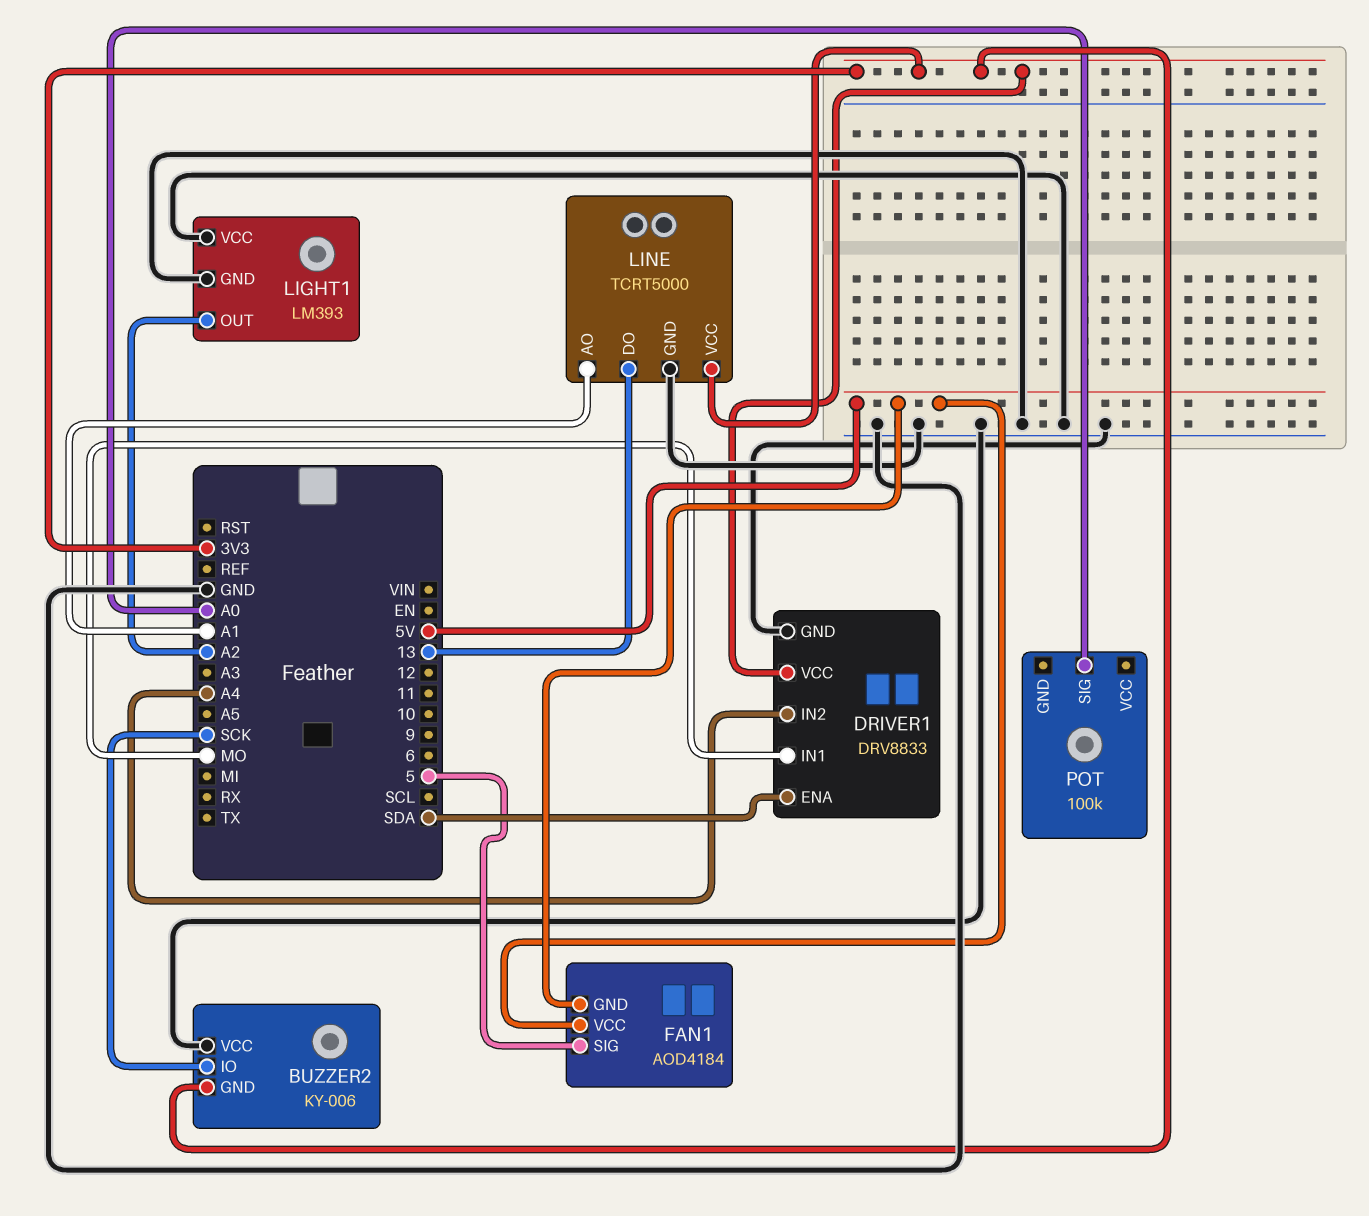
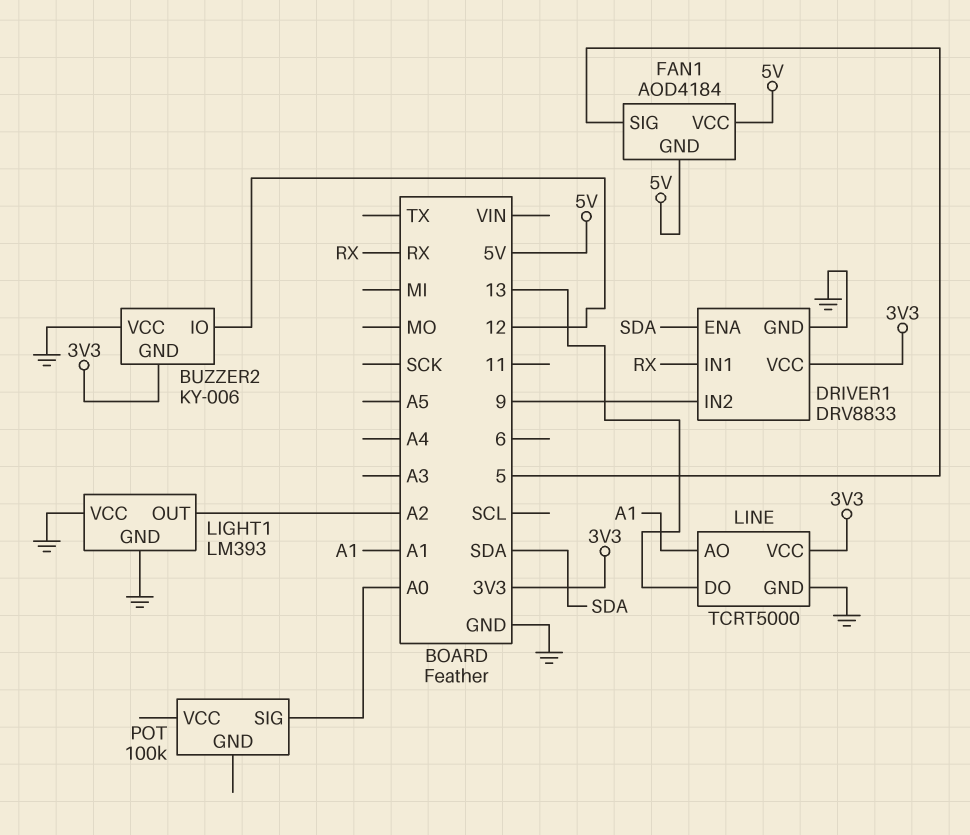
BUZZER2 pin IO: SCK -> 12
DRIVER1 pin IN1: MO -> RX
DRIVER1 pin IN2: A4 -> 9

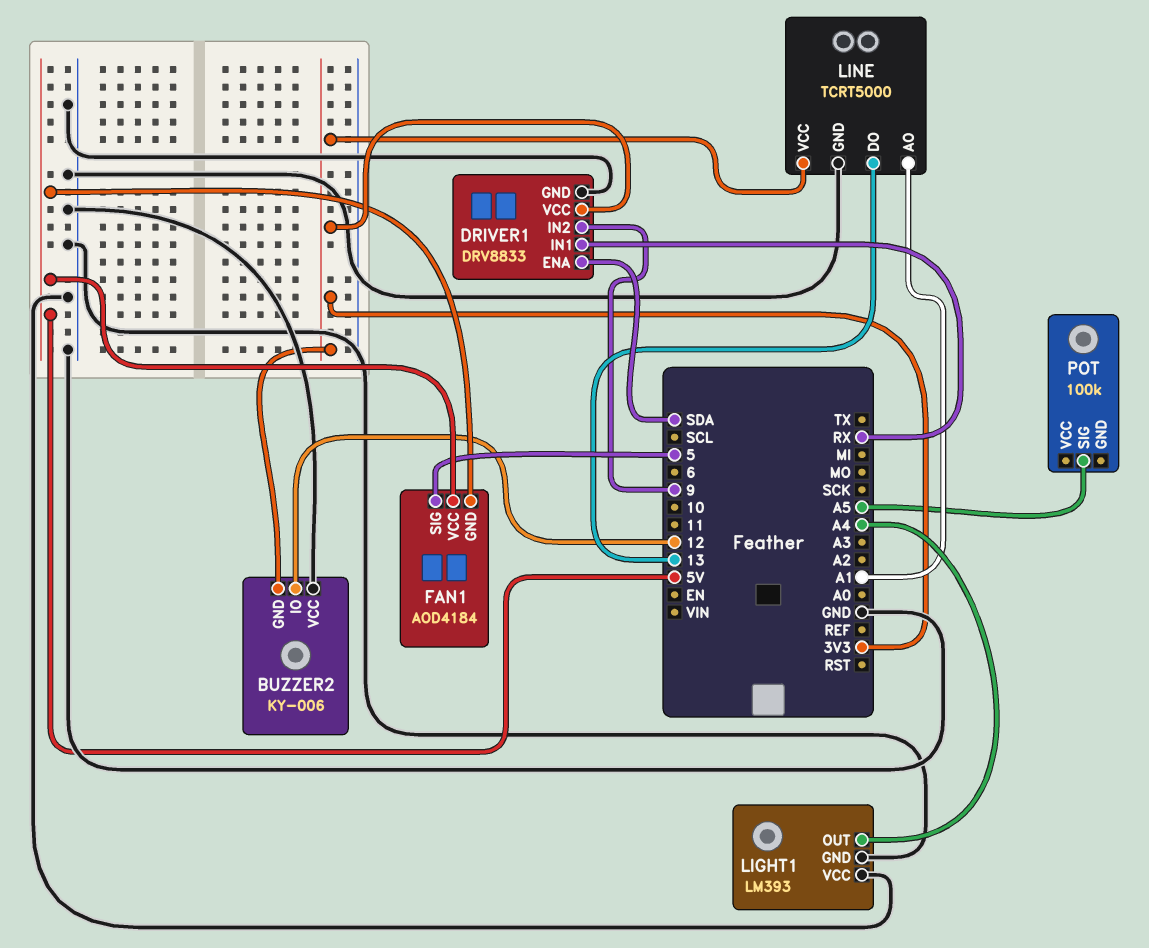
LIGHT1 pin OUT: A2 -> A4
POT pin SIG: A0 -> A5

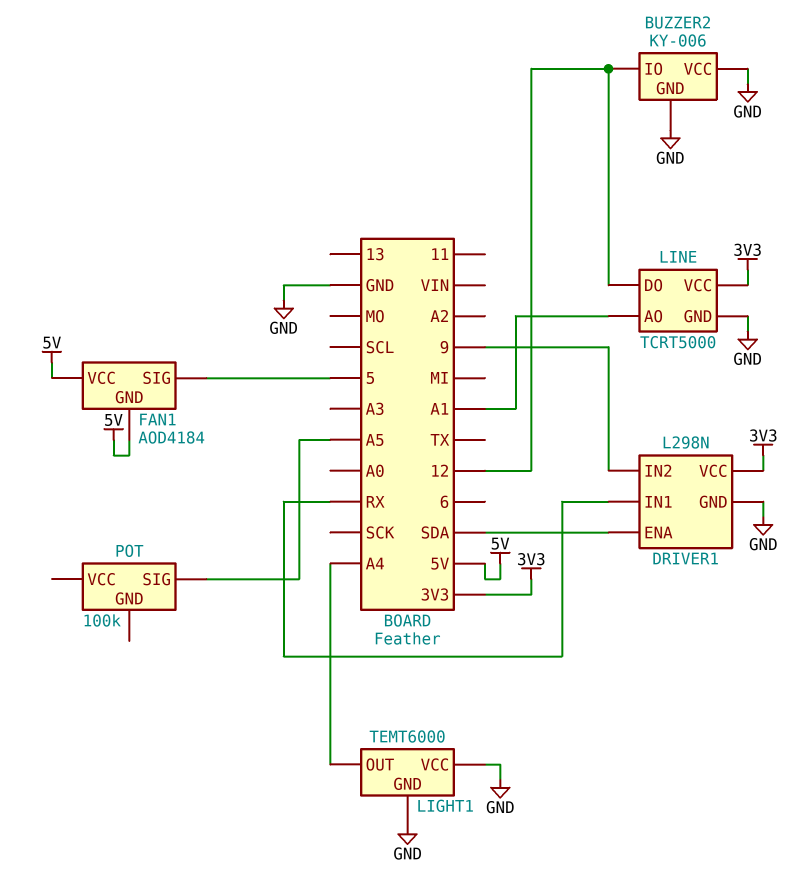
BUZZER2 pin GND: 3V3 -> GND
DRIVER1: DRV8833 -> L298N
LIGHT1: LM393 -> TEMT6000
LINE pin DO: 13 -> 12

